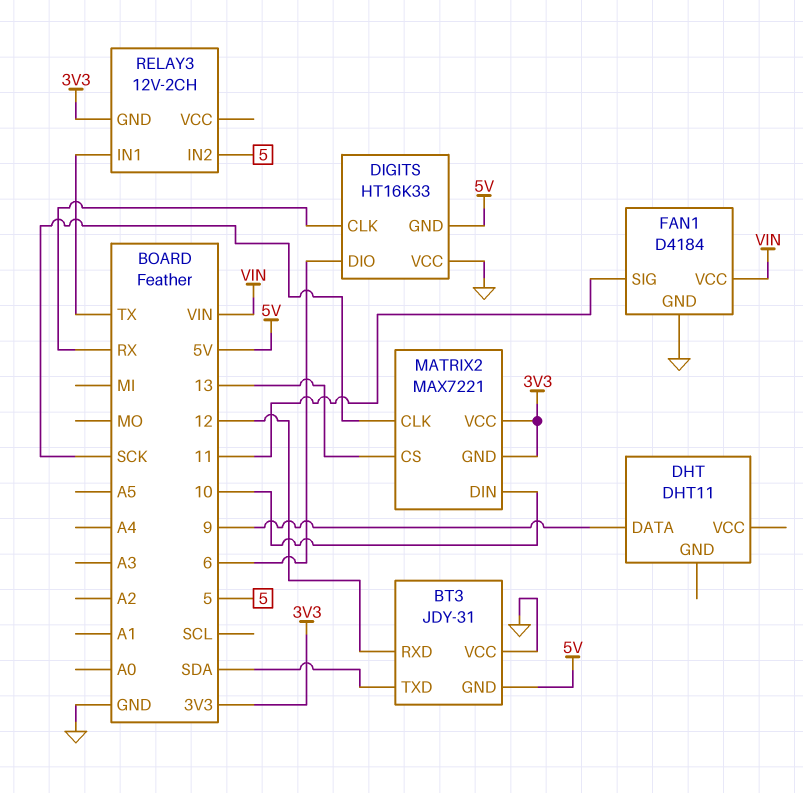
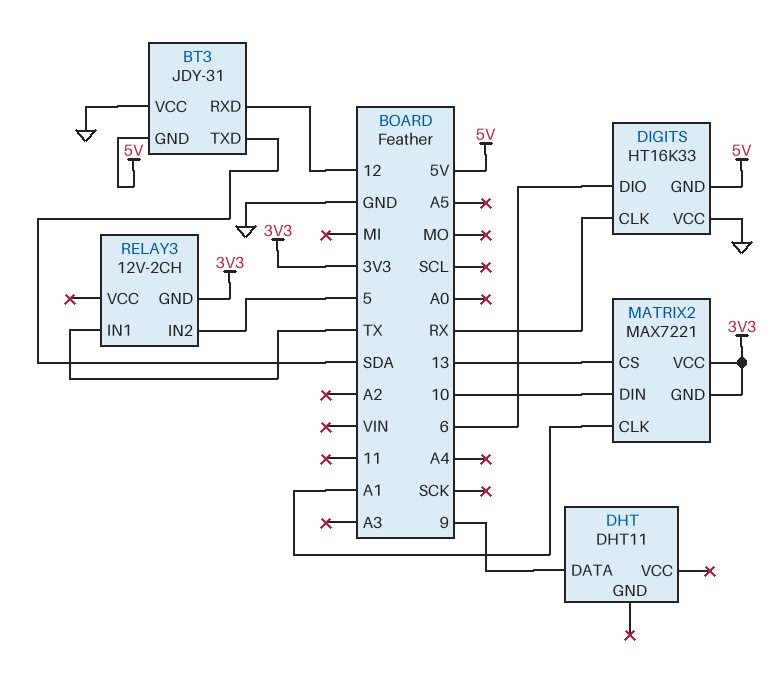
FAN1: D4184 -> none
FAN1 pin GND: GND -> none
FAN1 pin SIG: 11 -> none
FAN1 pin VCC: VIN -> none
MATRIX2 pin CLK: SCK -> A1

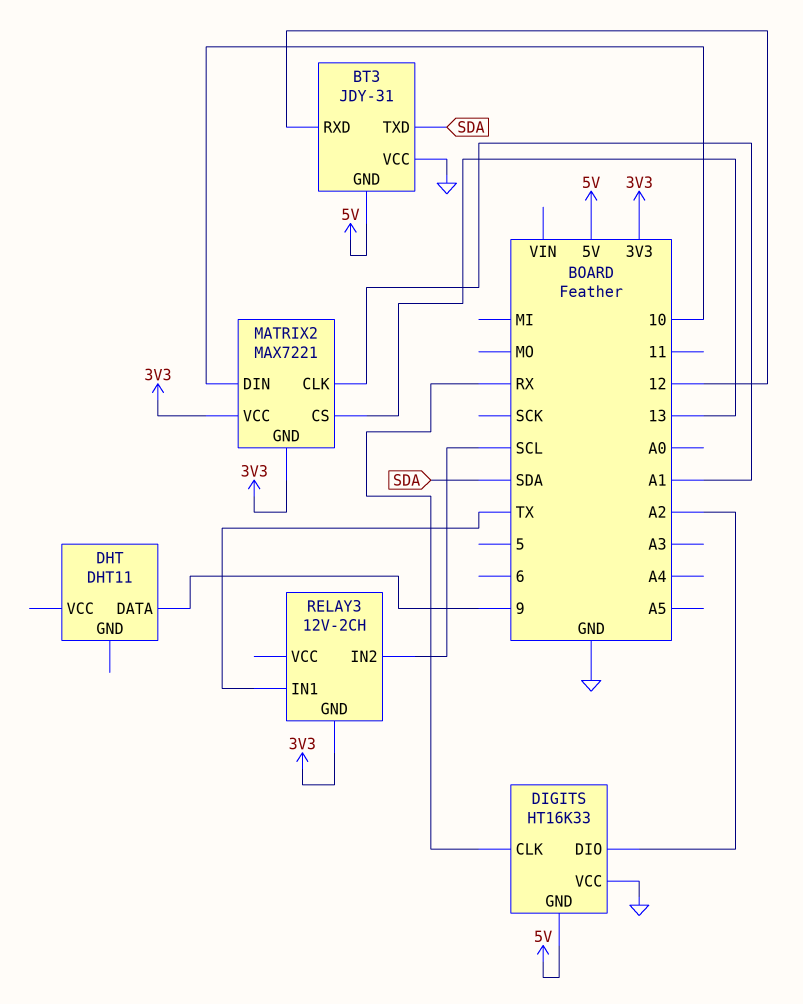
DIGITS pin DIO: 6 -> A2
RELAY3 pin IN2: 5 -> SCL

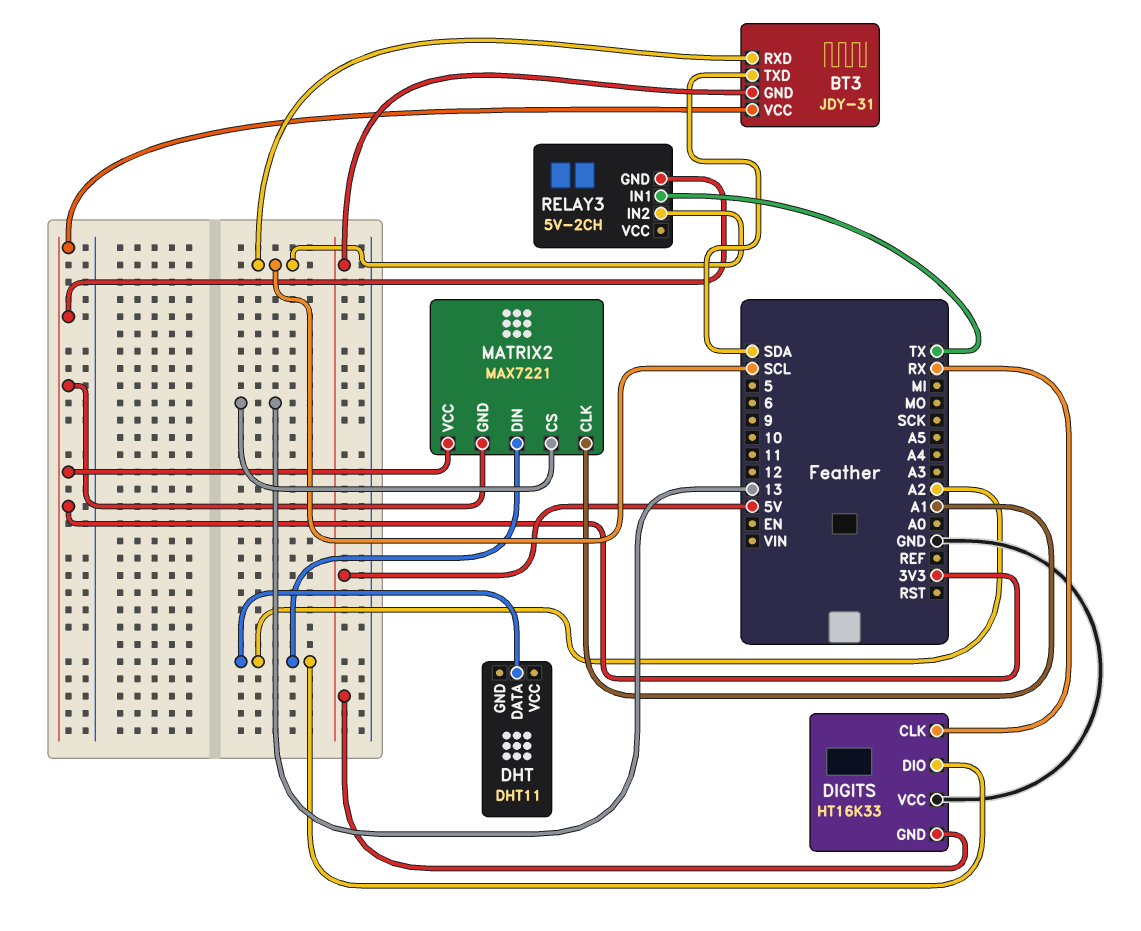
BT3 pin RXD: 12 -> SCL
BT3 pin VCC: GND -> 3V3
DHT pin DATA: 9 -> A2
MATRIX2 pin DIN: 10 -> A2
RELAY3: 12V-2CH -> 5V-2CH

